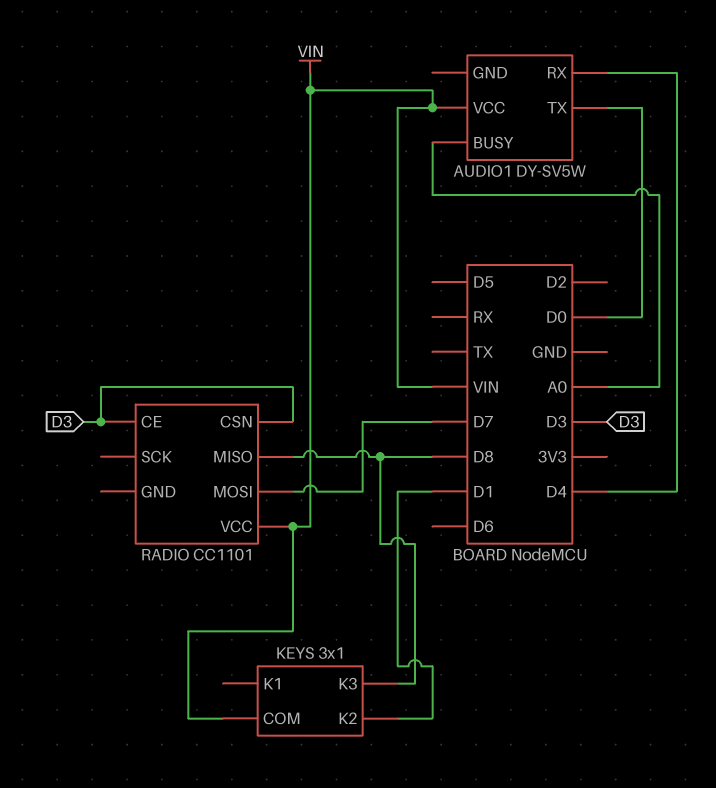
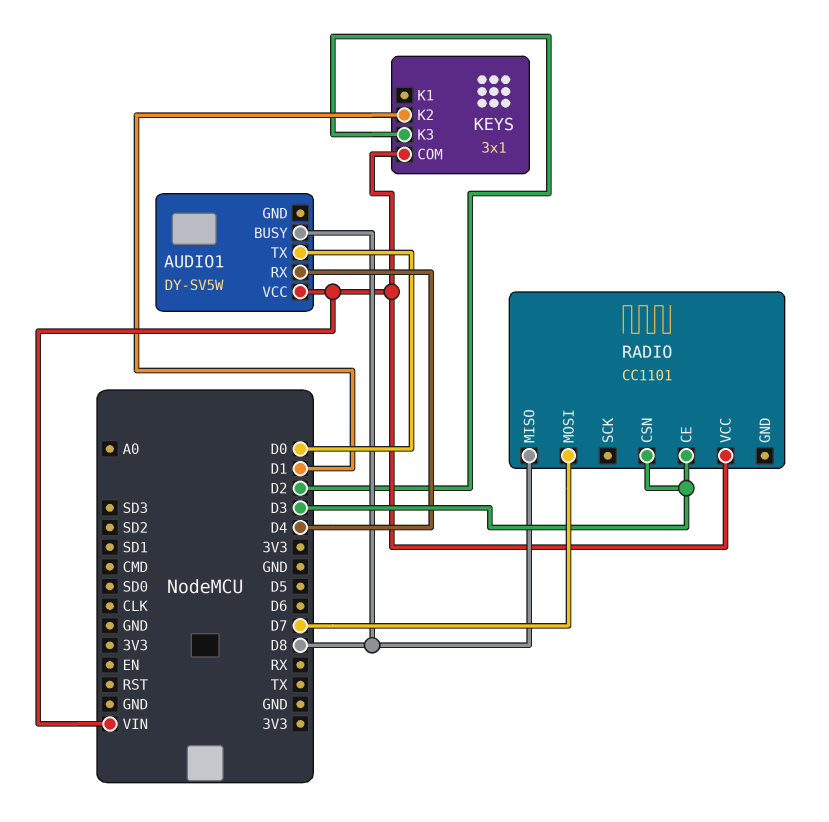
AUDIO1 pin BUSY: A0 -> D8
KEYS pin K3: D8 -> D2

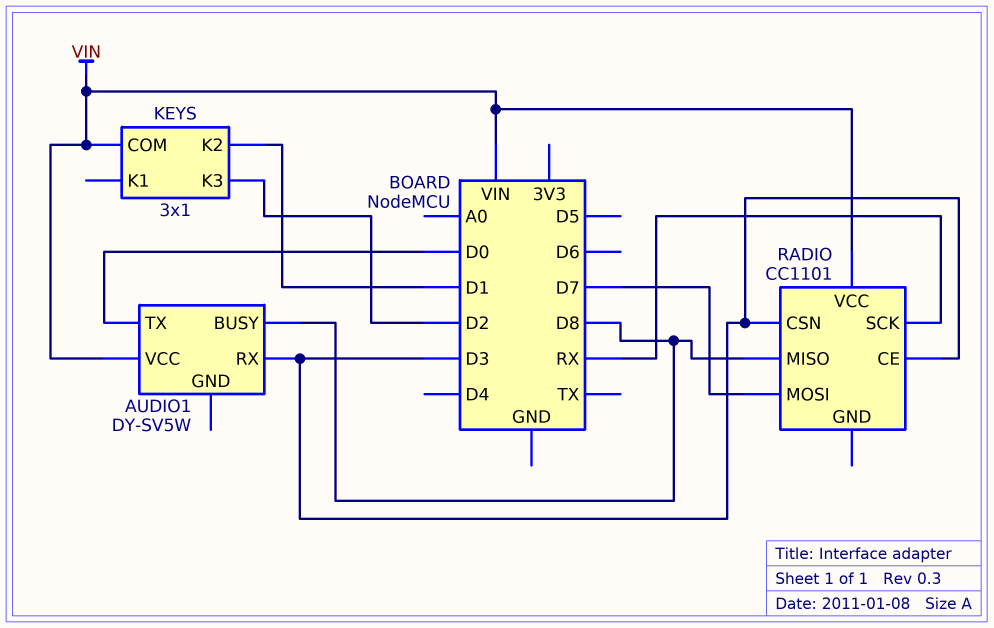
AUDIO1 pin RX: D4 -> D3
RADIO pin SCK: none -> RX

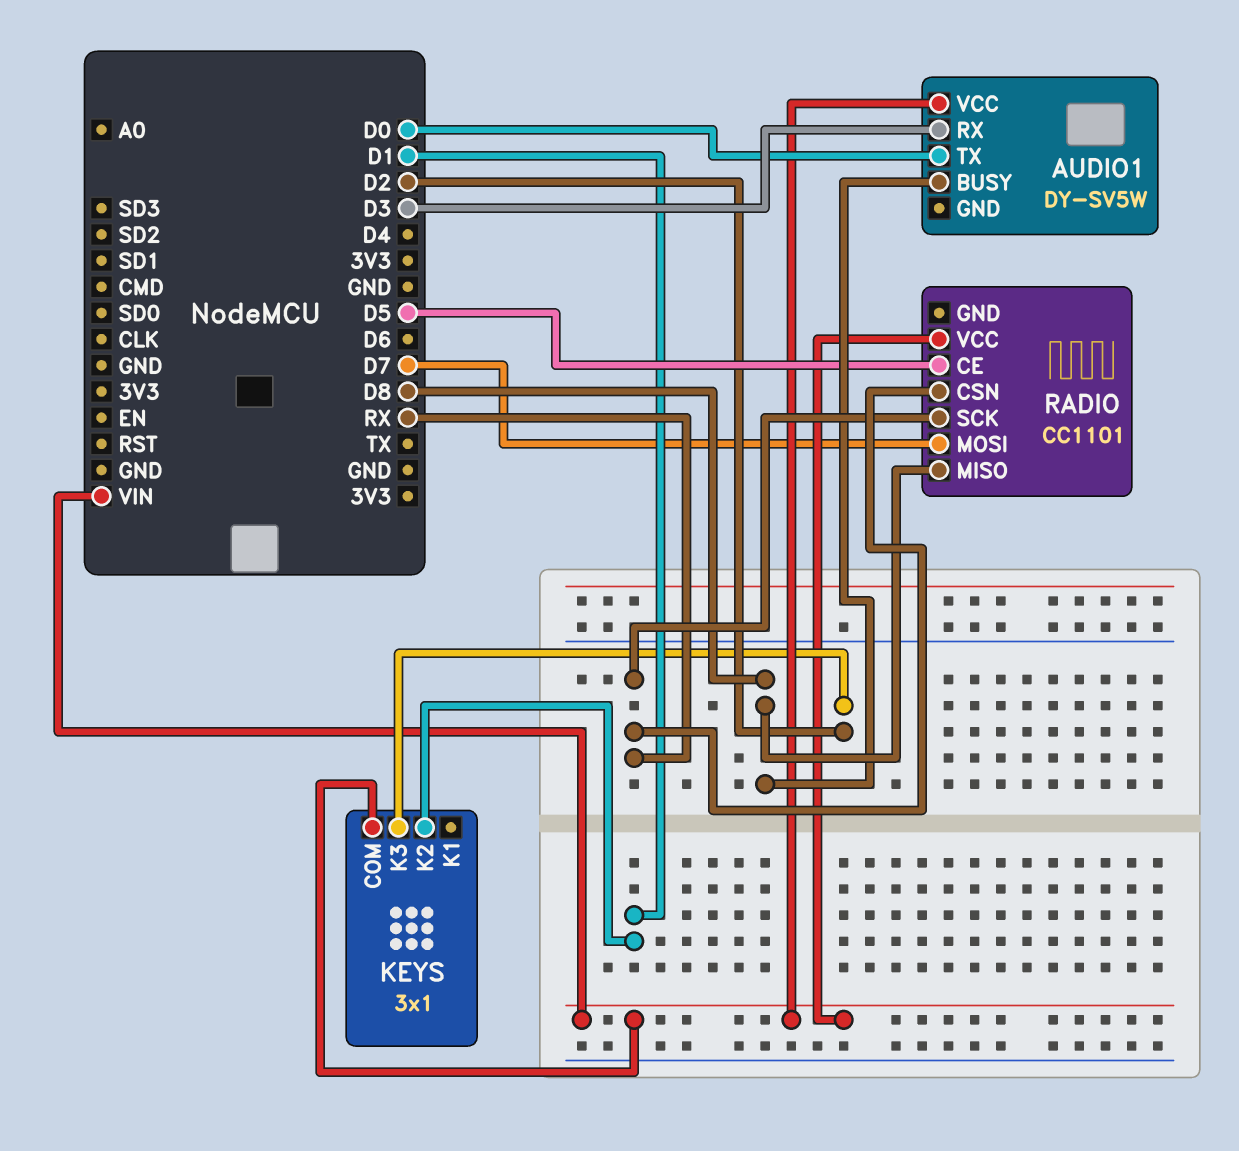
RADIO pin CE: D3 -> D5
RADIO pin CSN: D3 -> RX

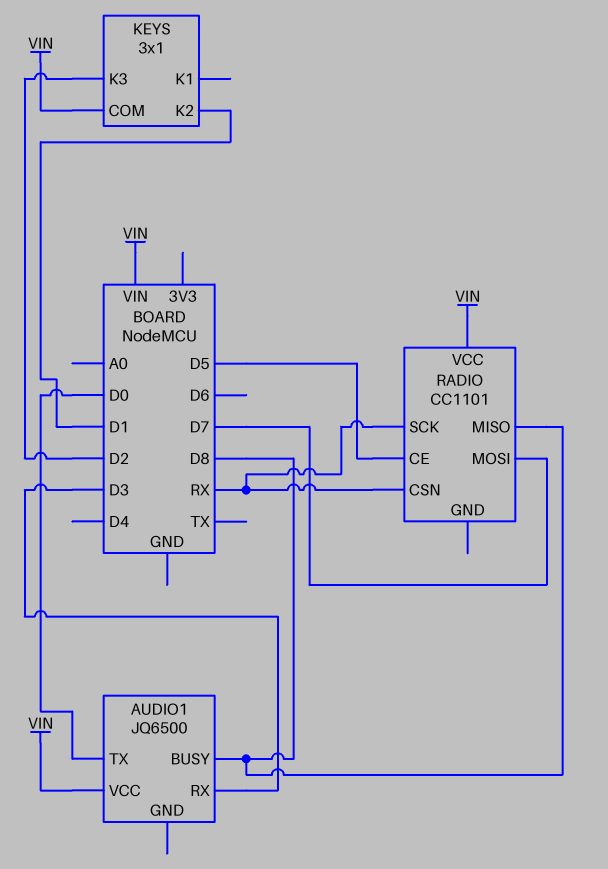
AUDIO1: DY-SV5W -> JQ6500

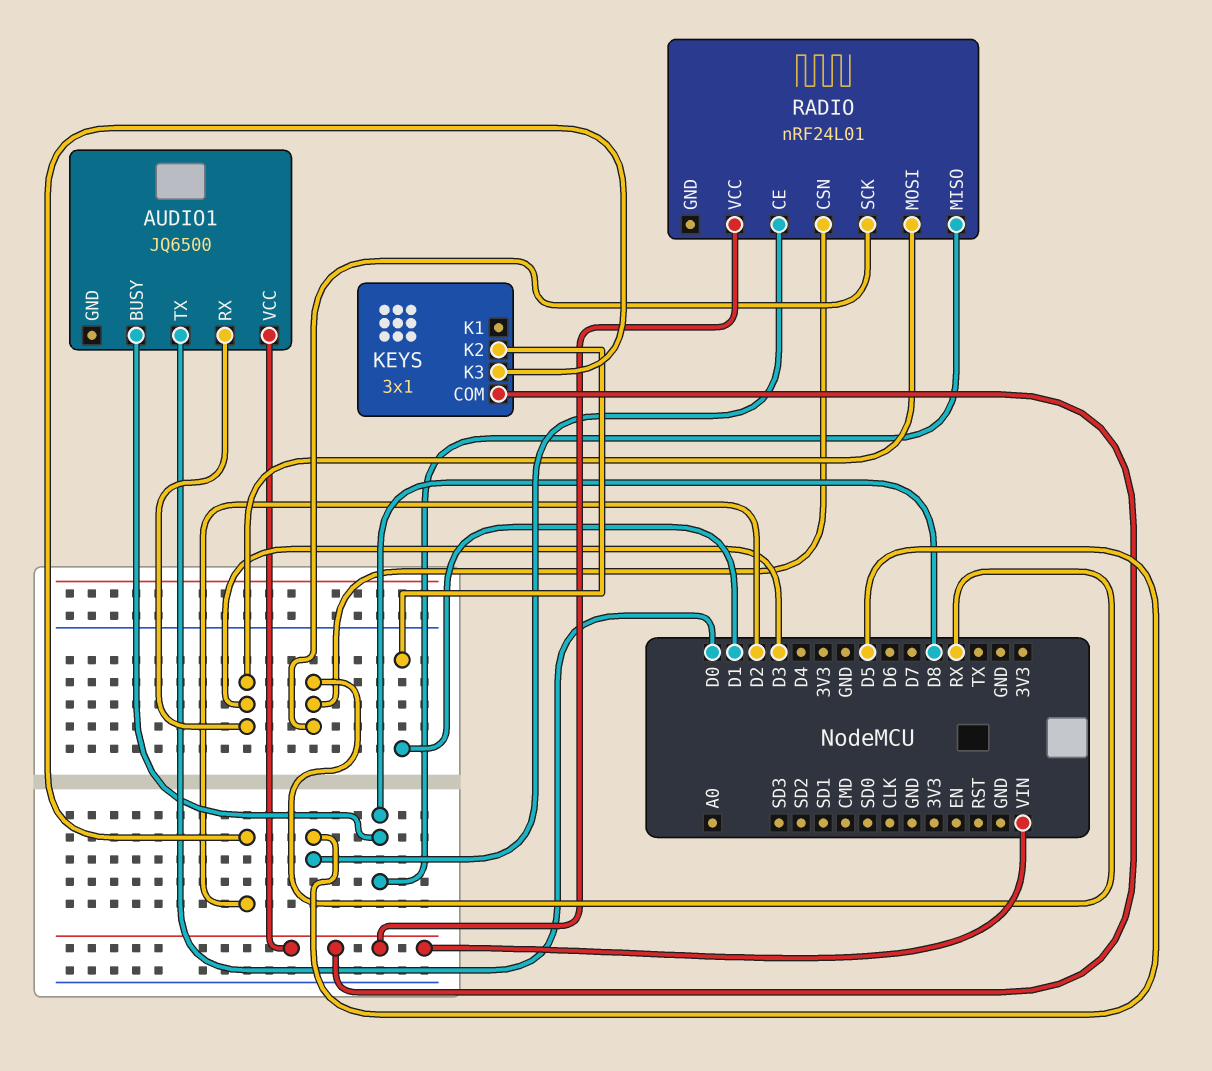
RADIO: CC1101 -> nRF24L01
RADIO pin MOSI: D7 -> D3

